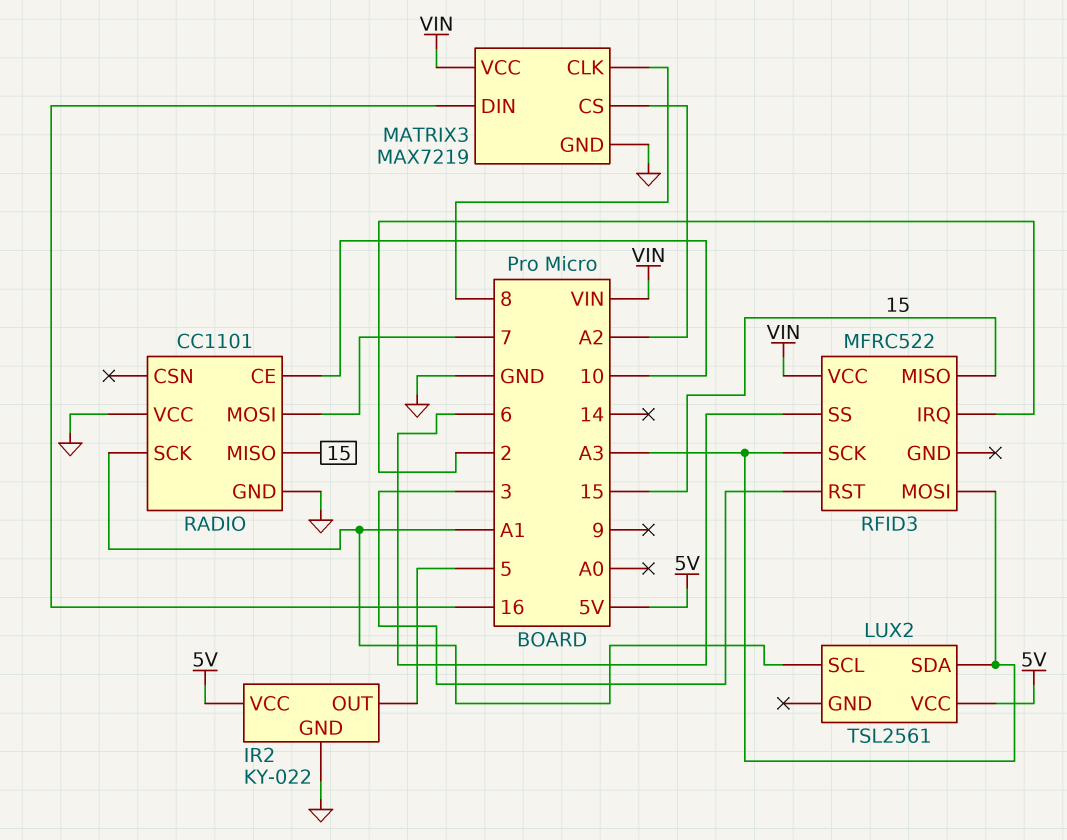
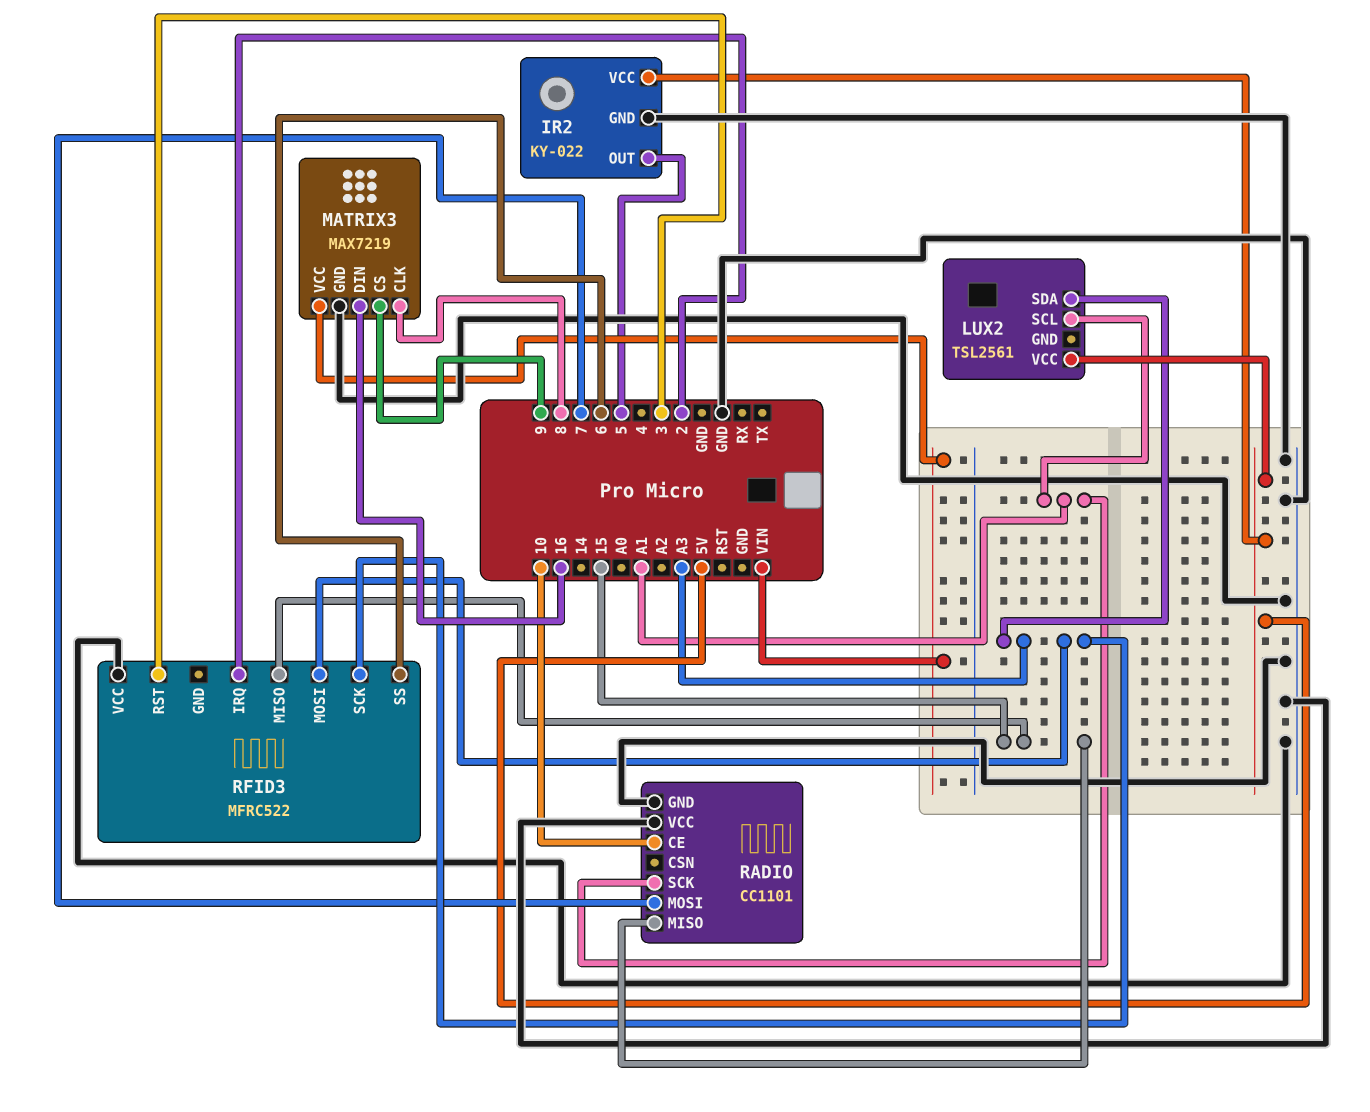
MATRIX3 pin CS: A2 -> 9
RFID3 pin VCC: VIN -> GND

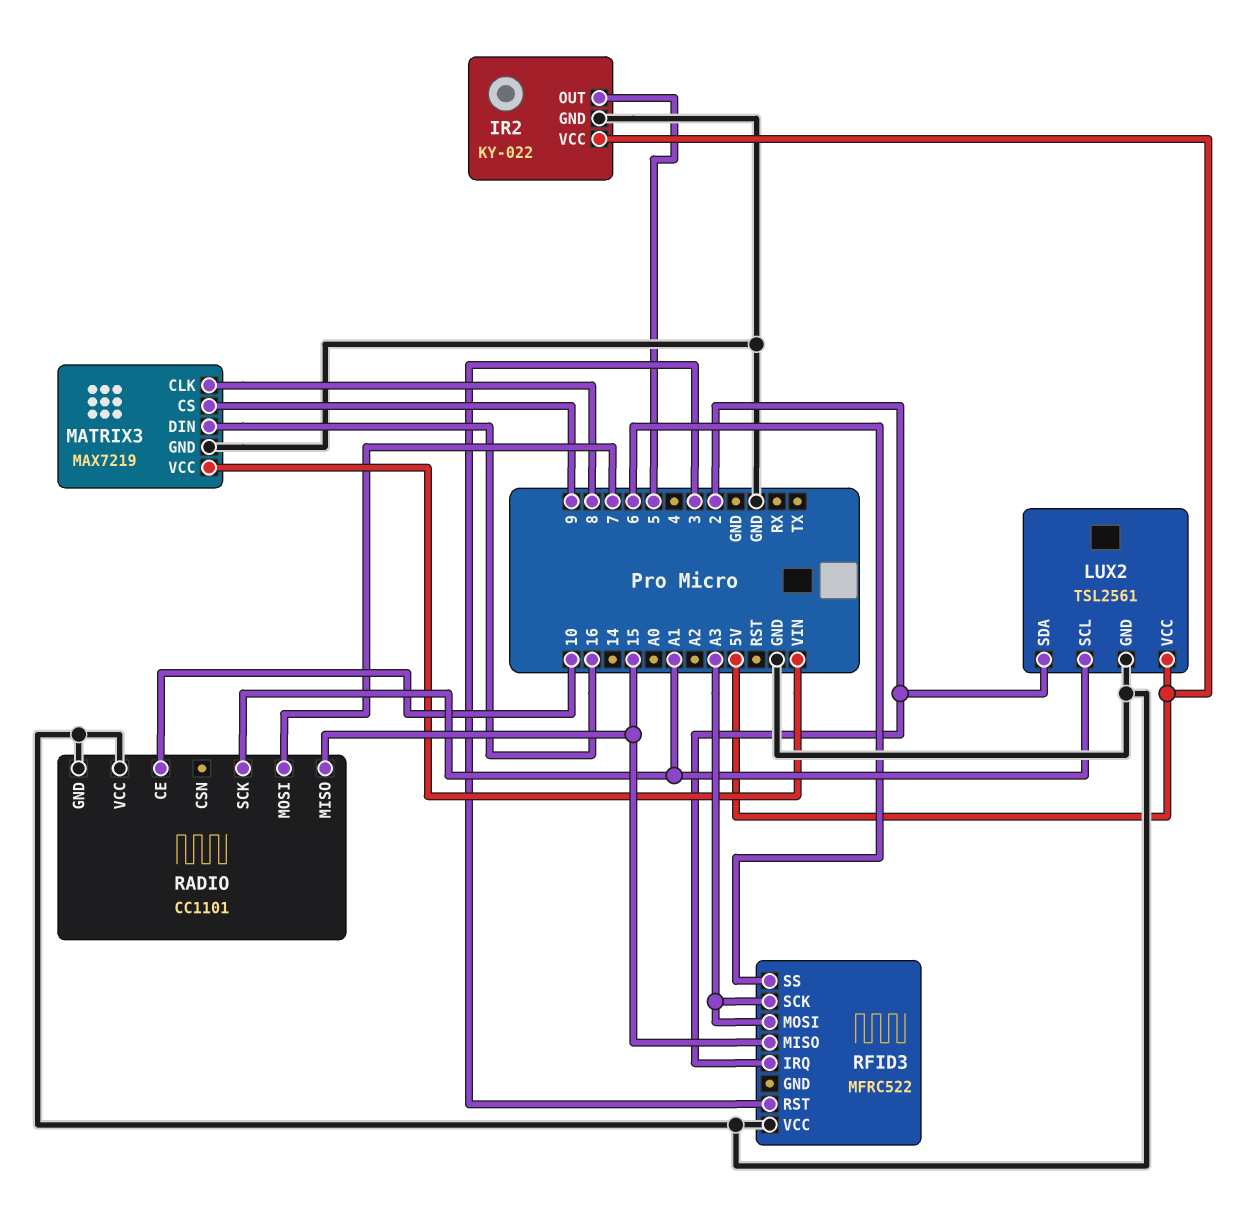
LUX2 pin GND: none -> GND
LUX2 pin SDA: A3 -> 2

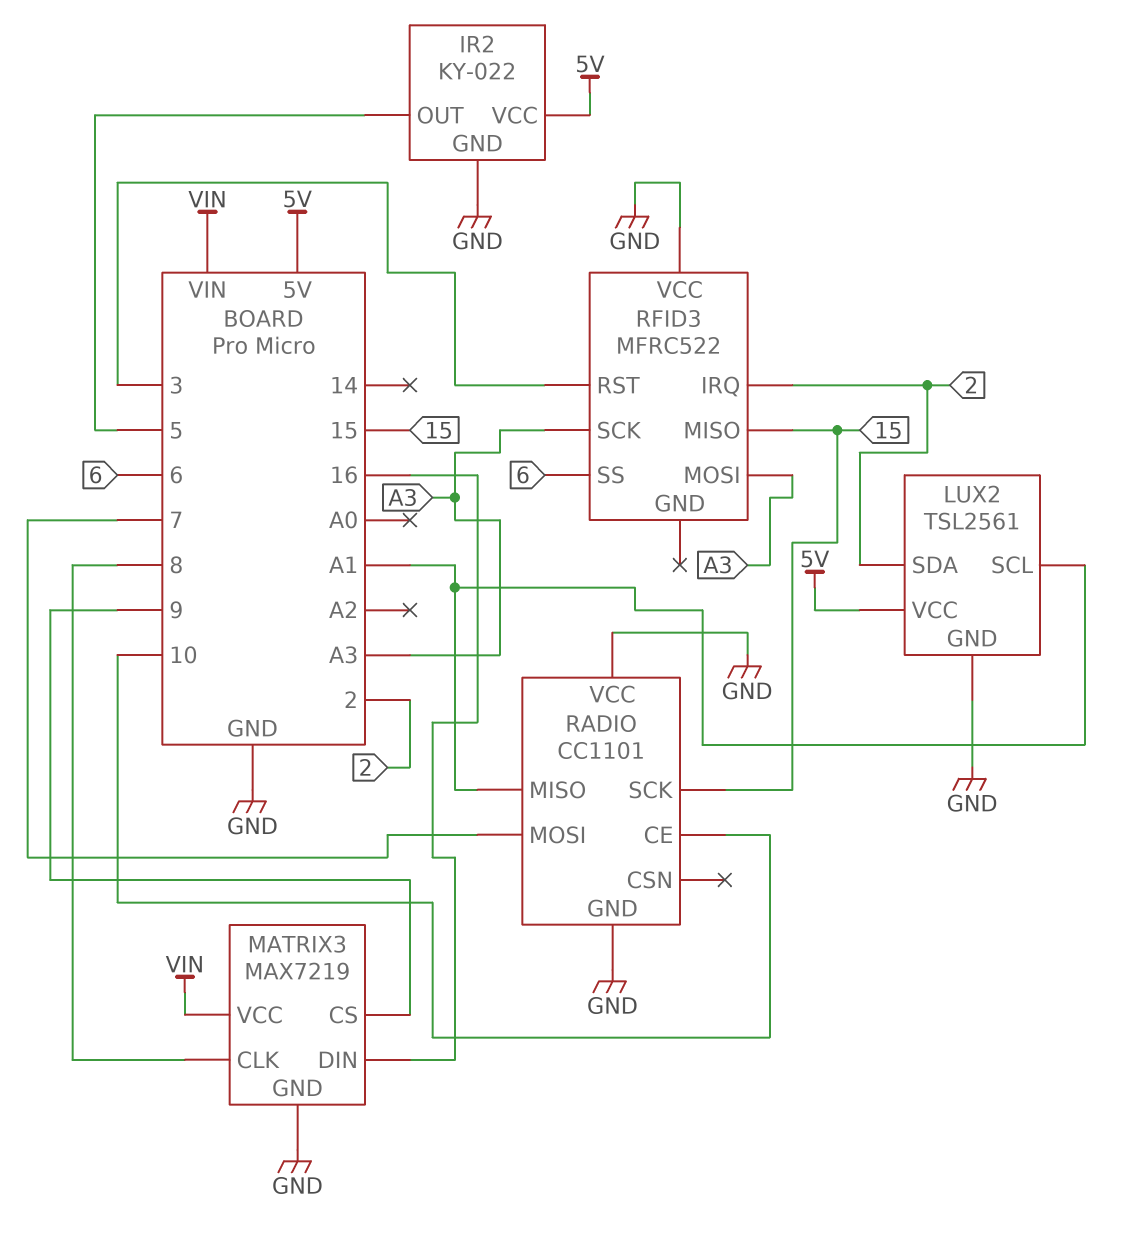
RADIO pin MISO: 15 -> A1
RADIO pin SCK: A1 -> 15

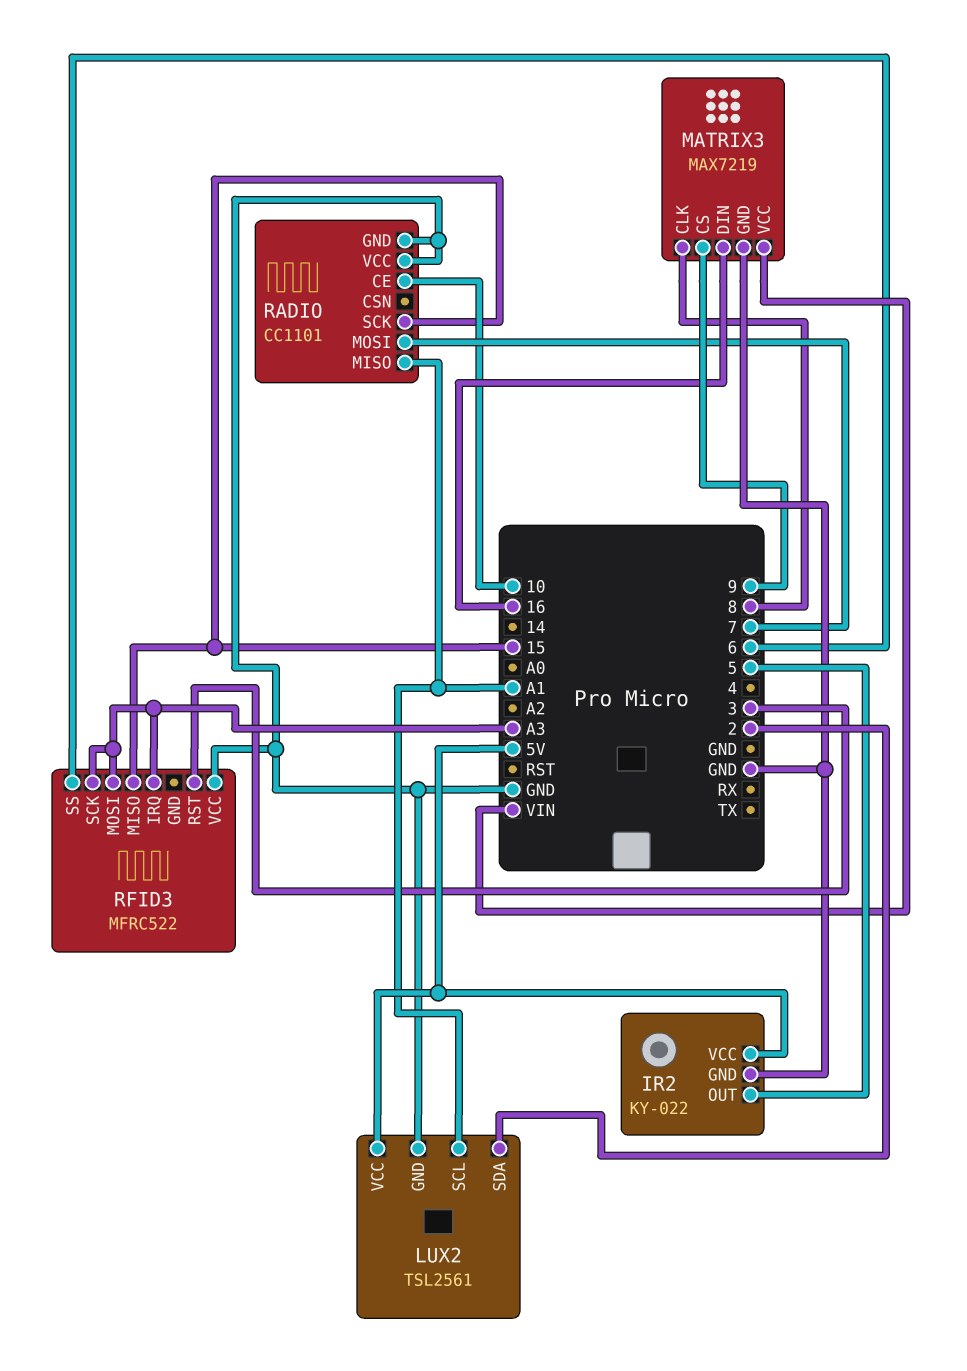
RFID3 pin IRQ: 2 -> A3

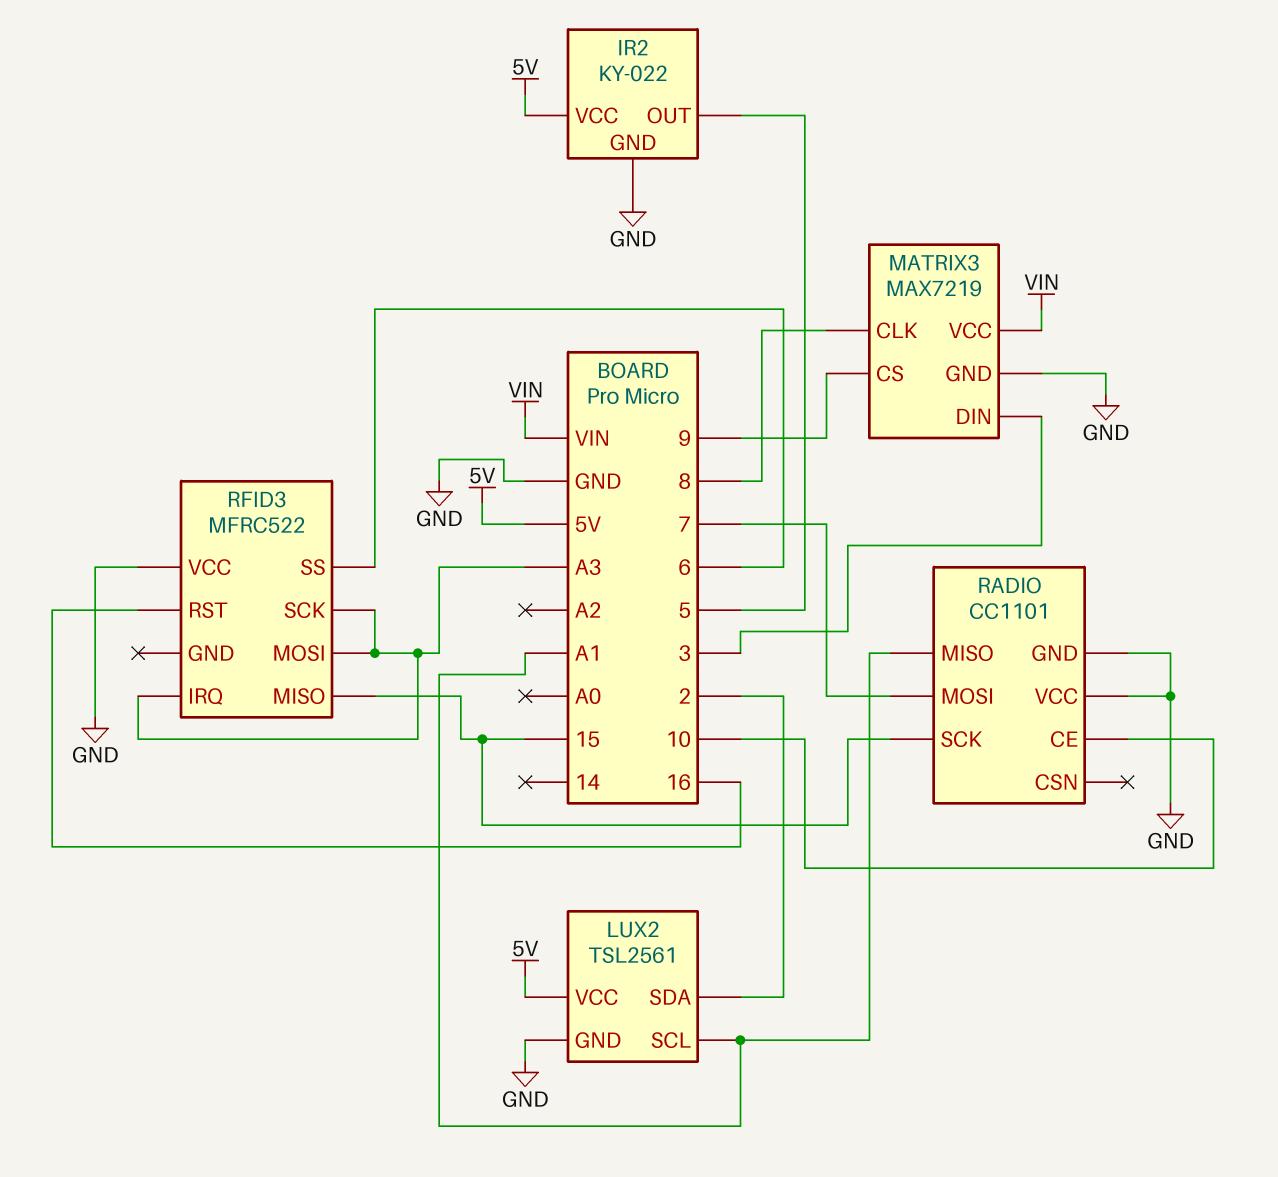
MATRIX3 pin DIN: 16 -> 3
RFID3 pin RST: 3 -> 16

